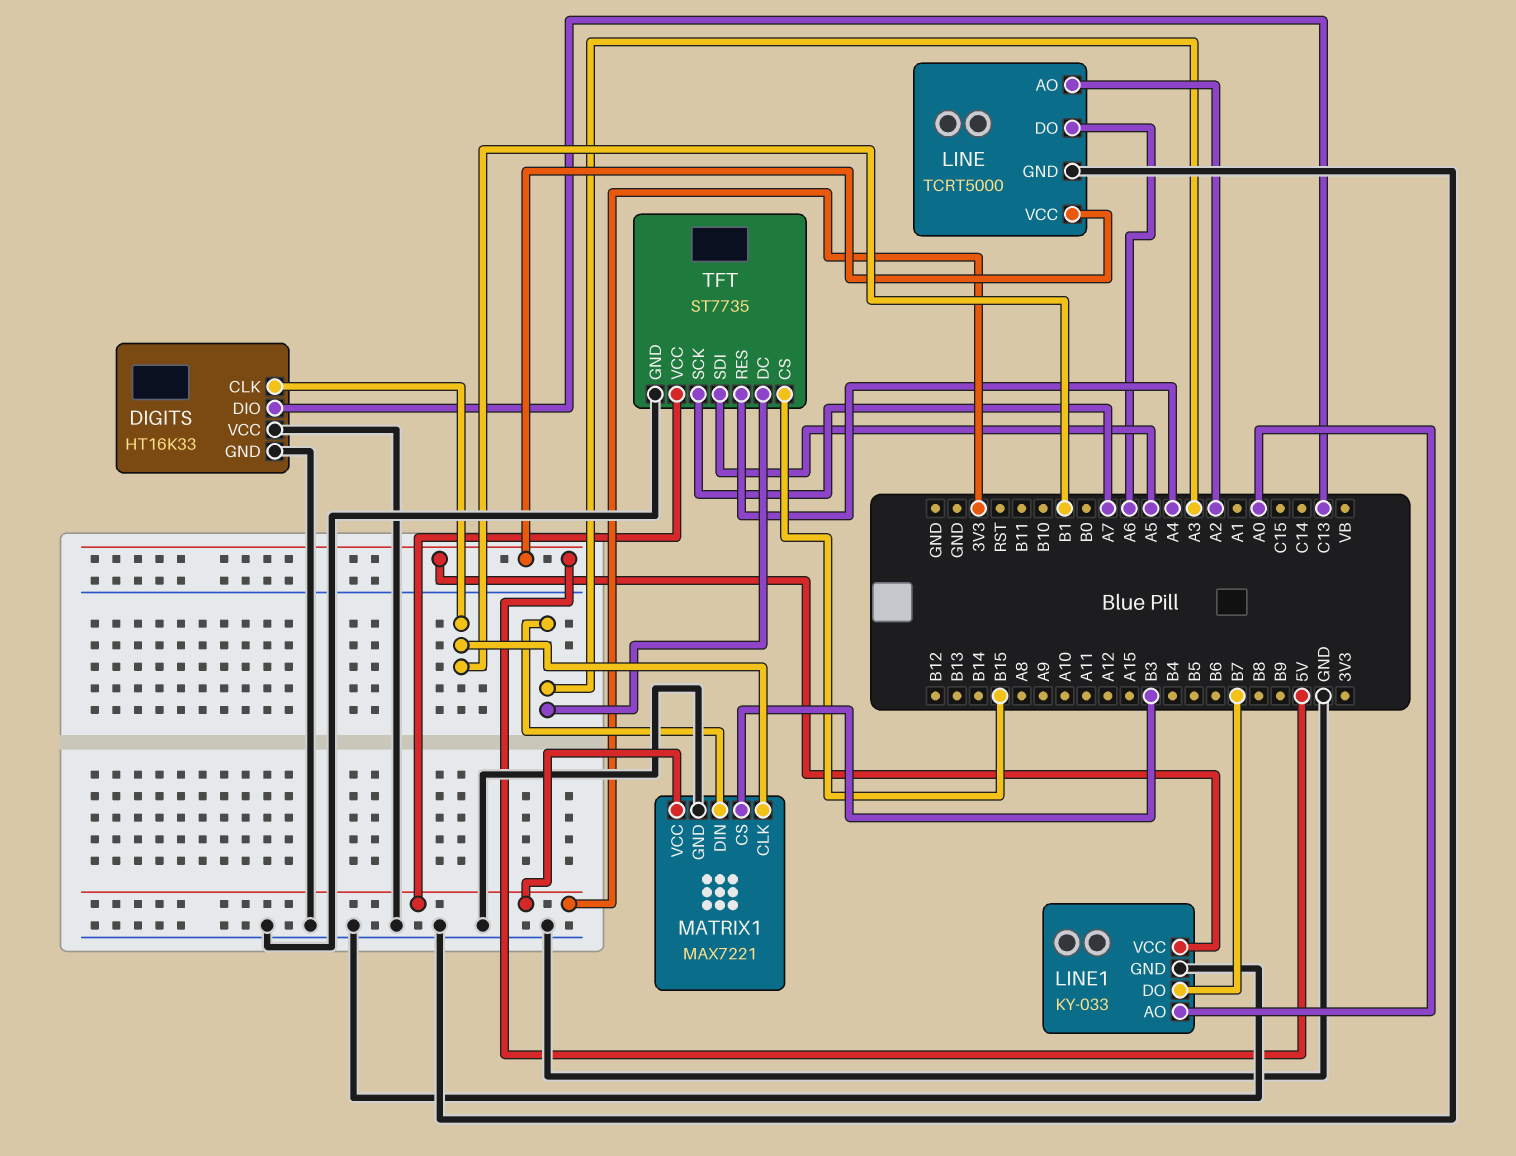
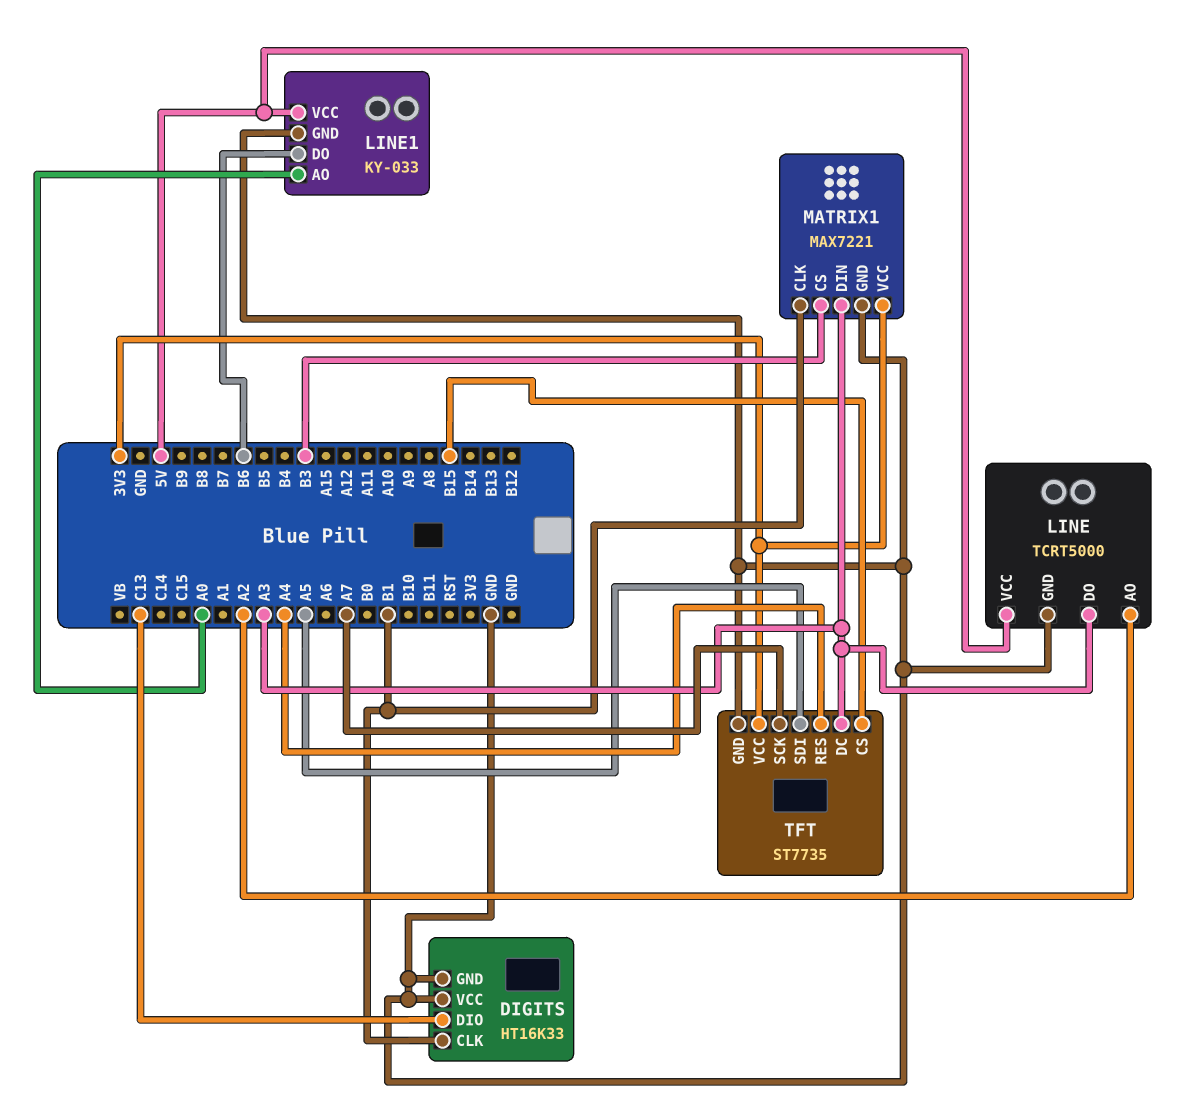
LINE pin DO: A6 -> A3
LINE1 pin DO: B7 -> B6

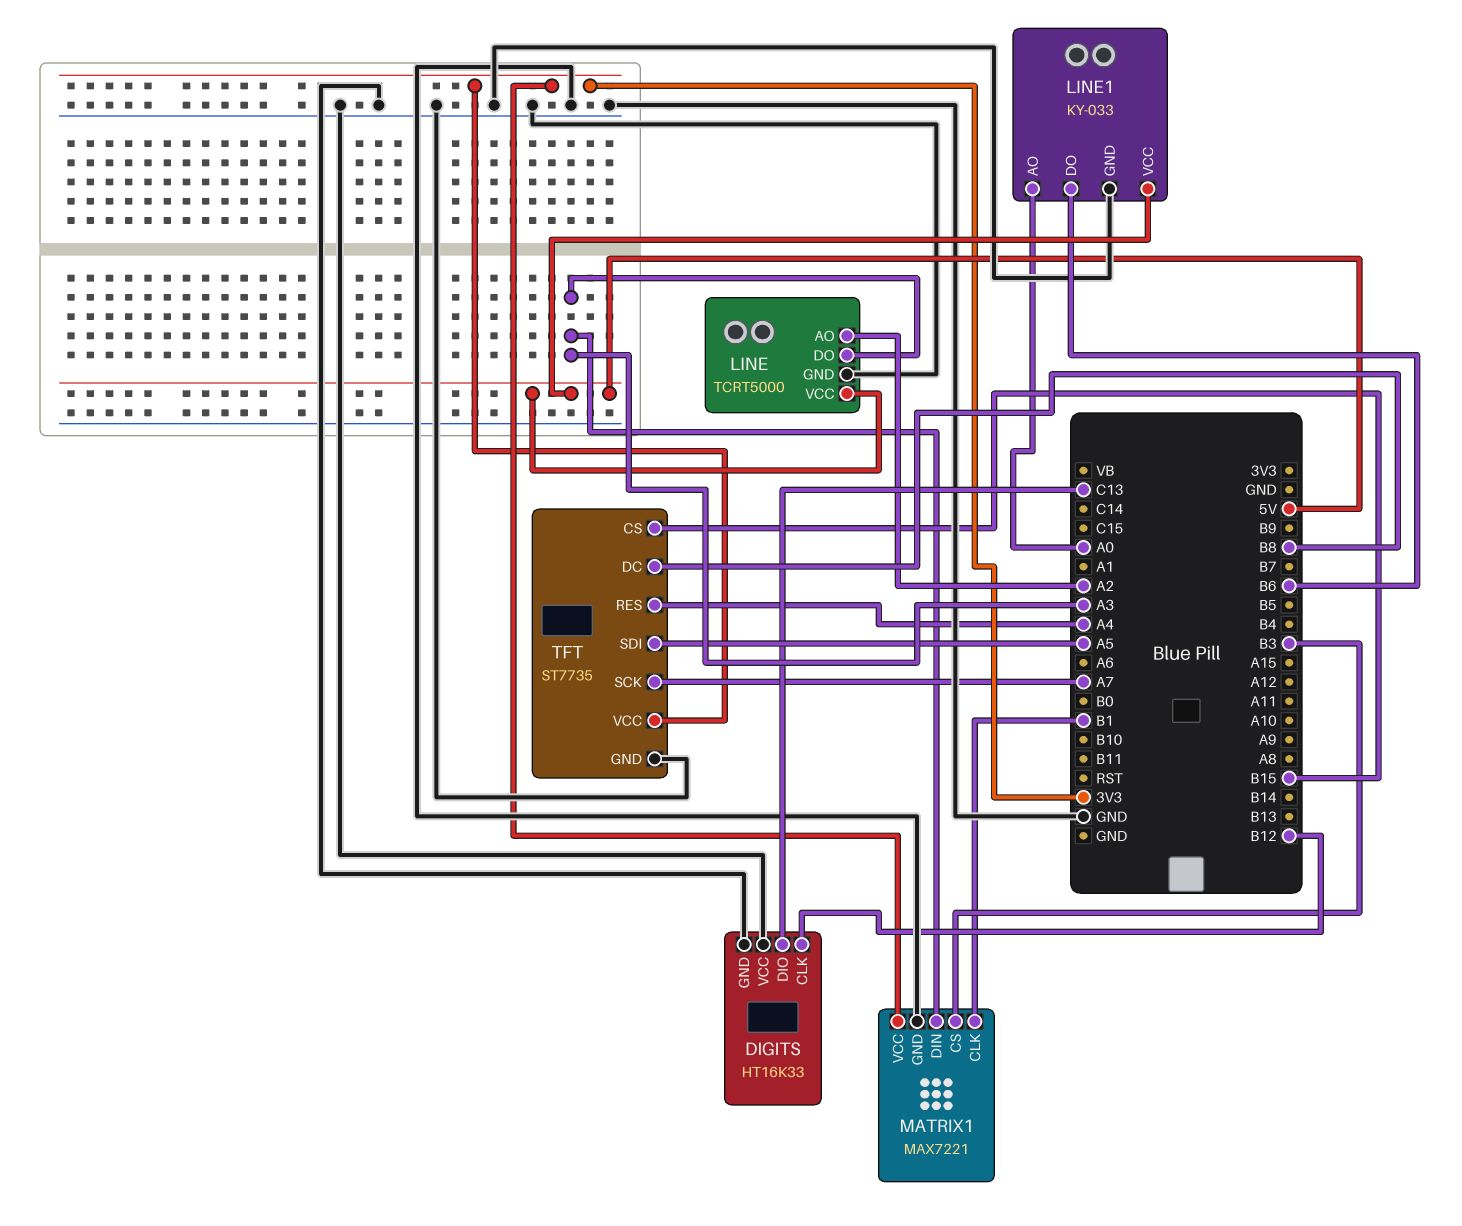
DIGITS pin CLK: B1 -> B12
TFT pin DC: A3 -> B8

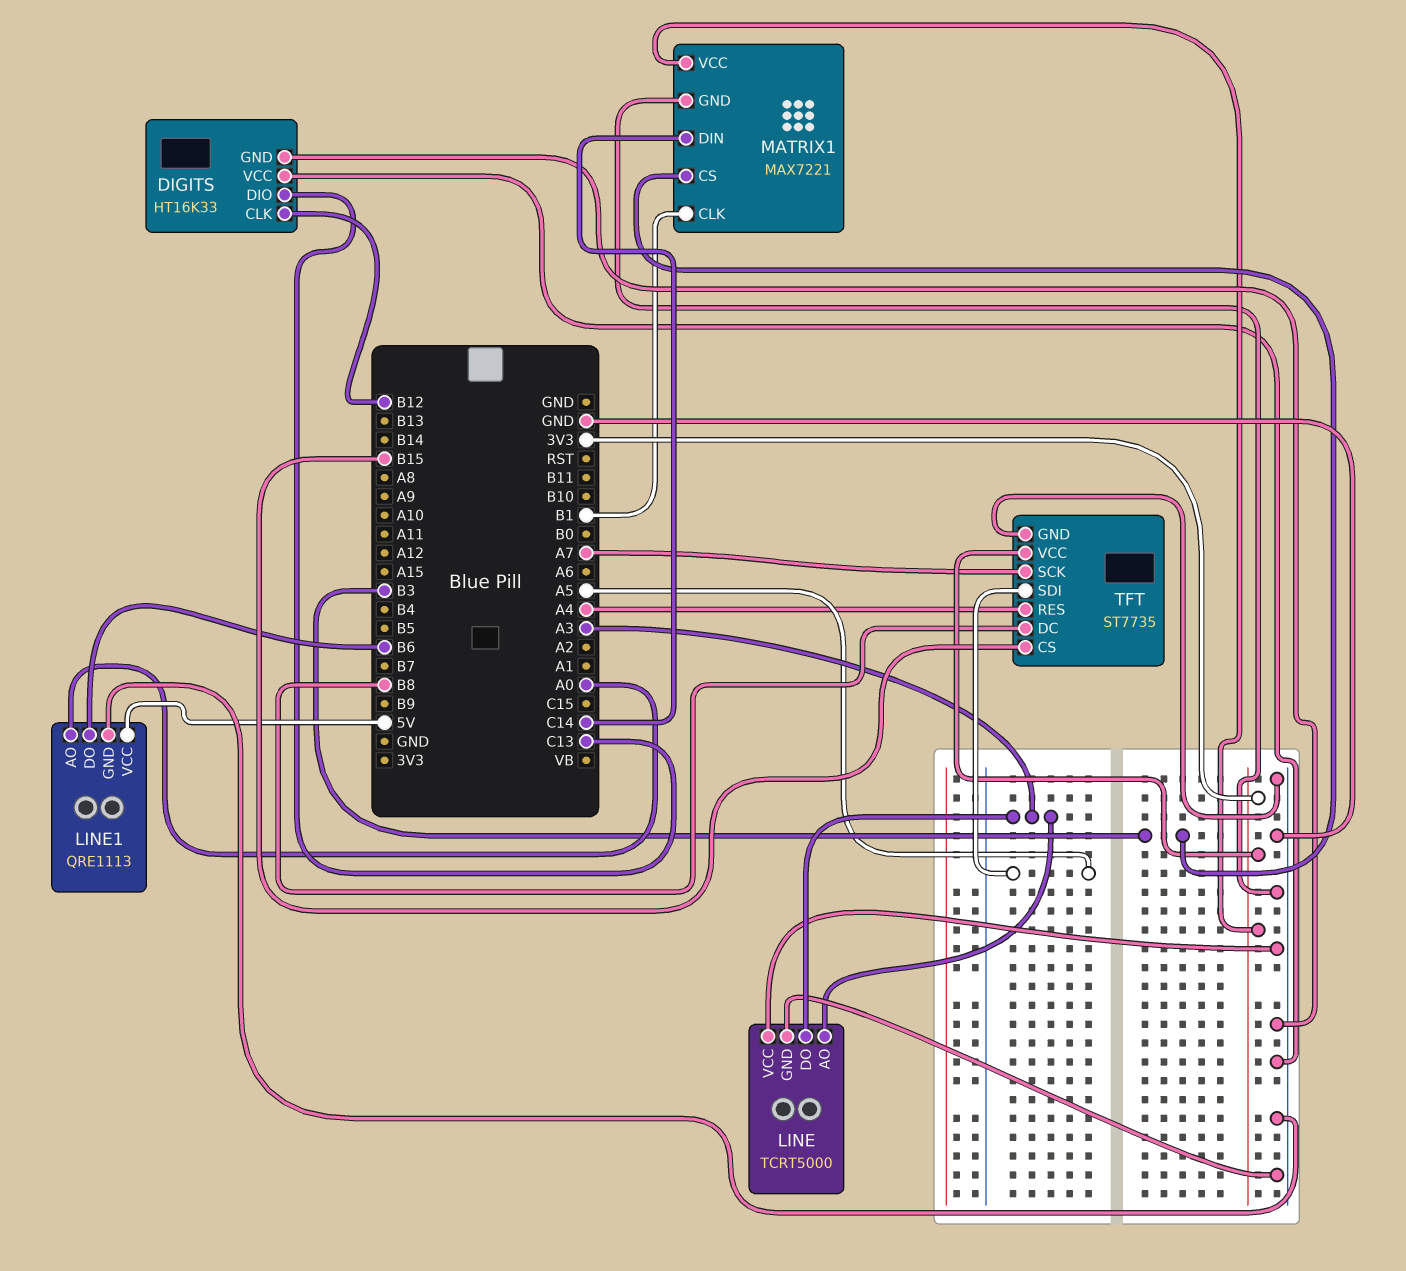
LINE pin AO: A2 -> A3
LINE pin VCC: 5V -> GND
LINE1: KY-033 -> QRE1113
MATRIX1 pin DIN: A3 -> C14

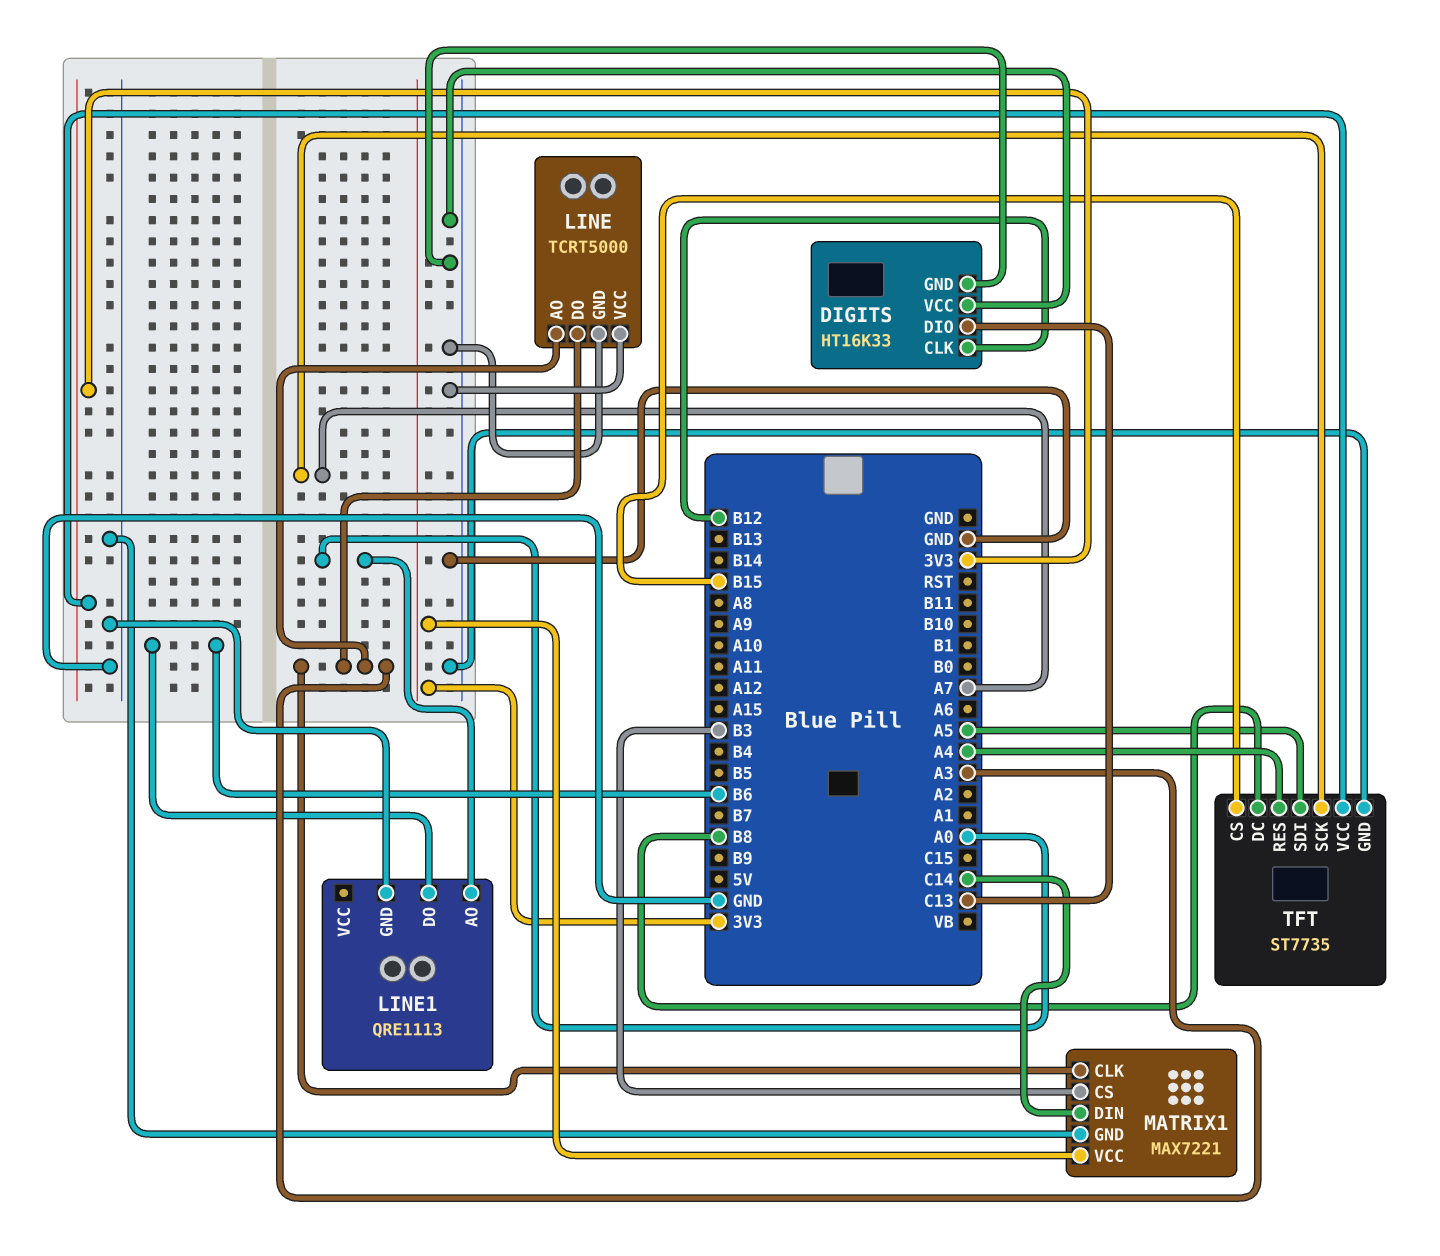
LINE1 pin VCC: 5V -> none
MATRIX1 pin CLK: B1 -> A3

